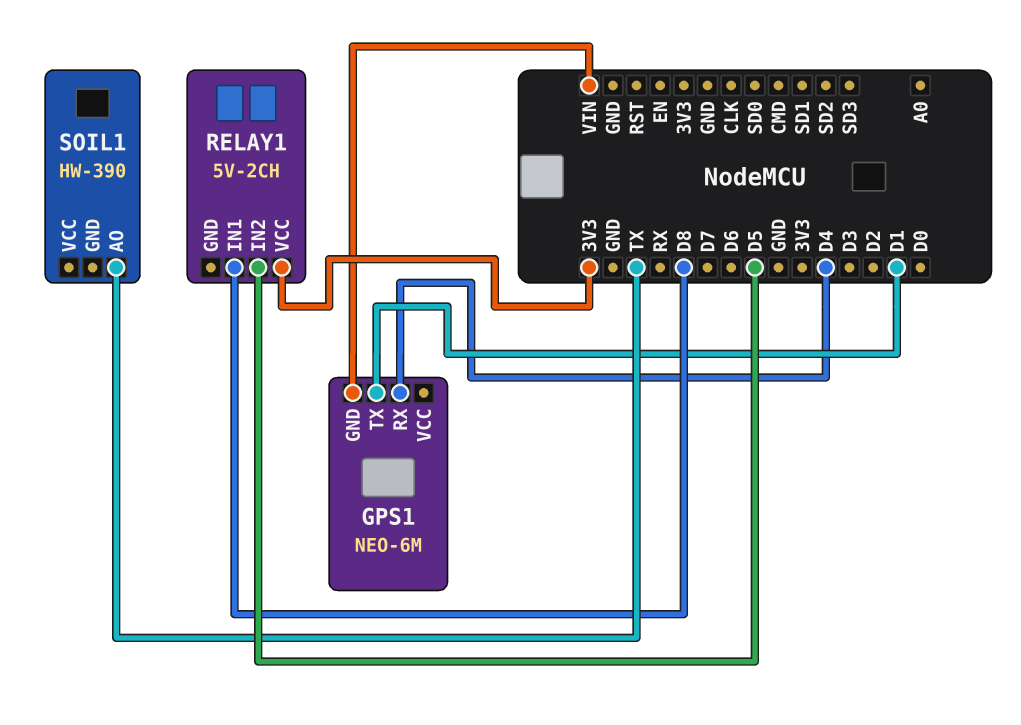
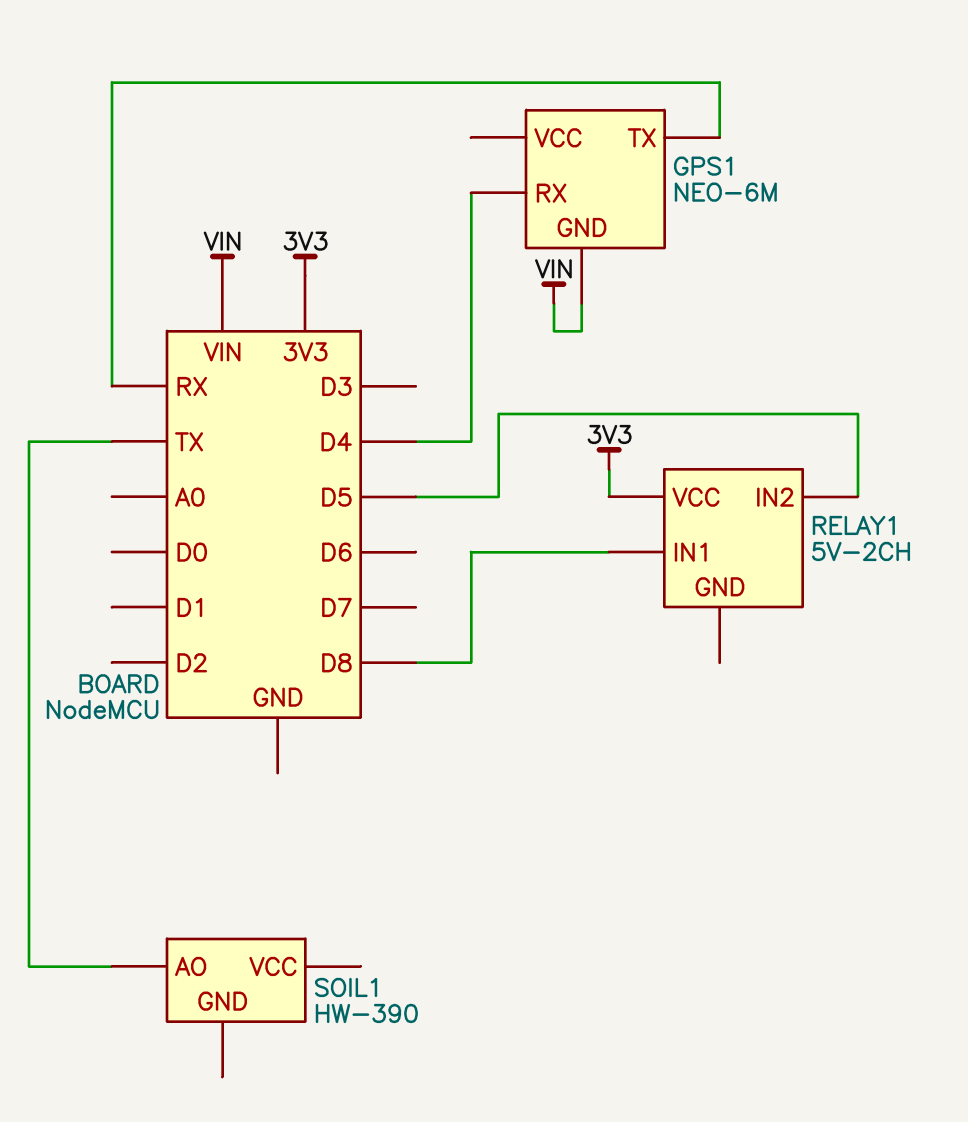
GPS1 pin TX: D1 -> RX

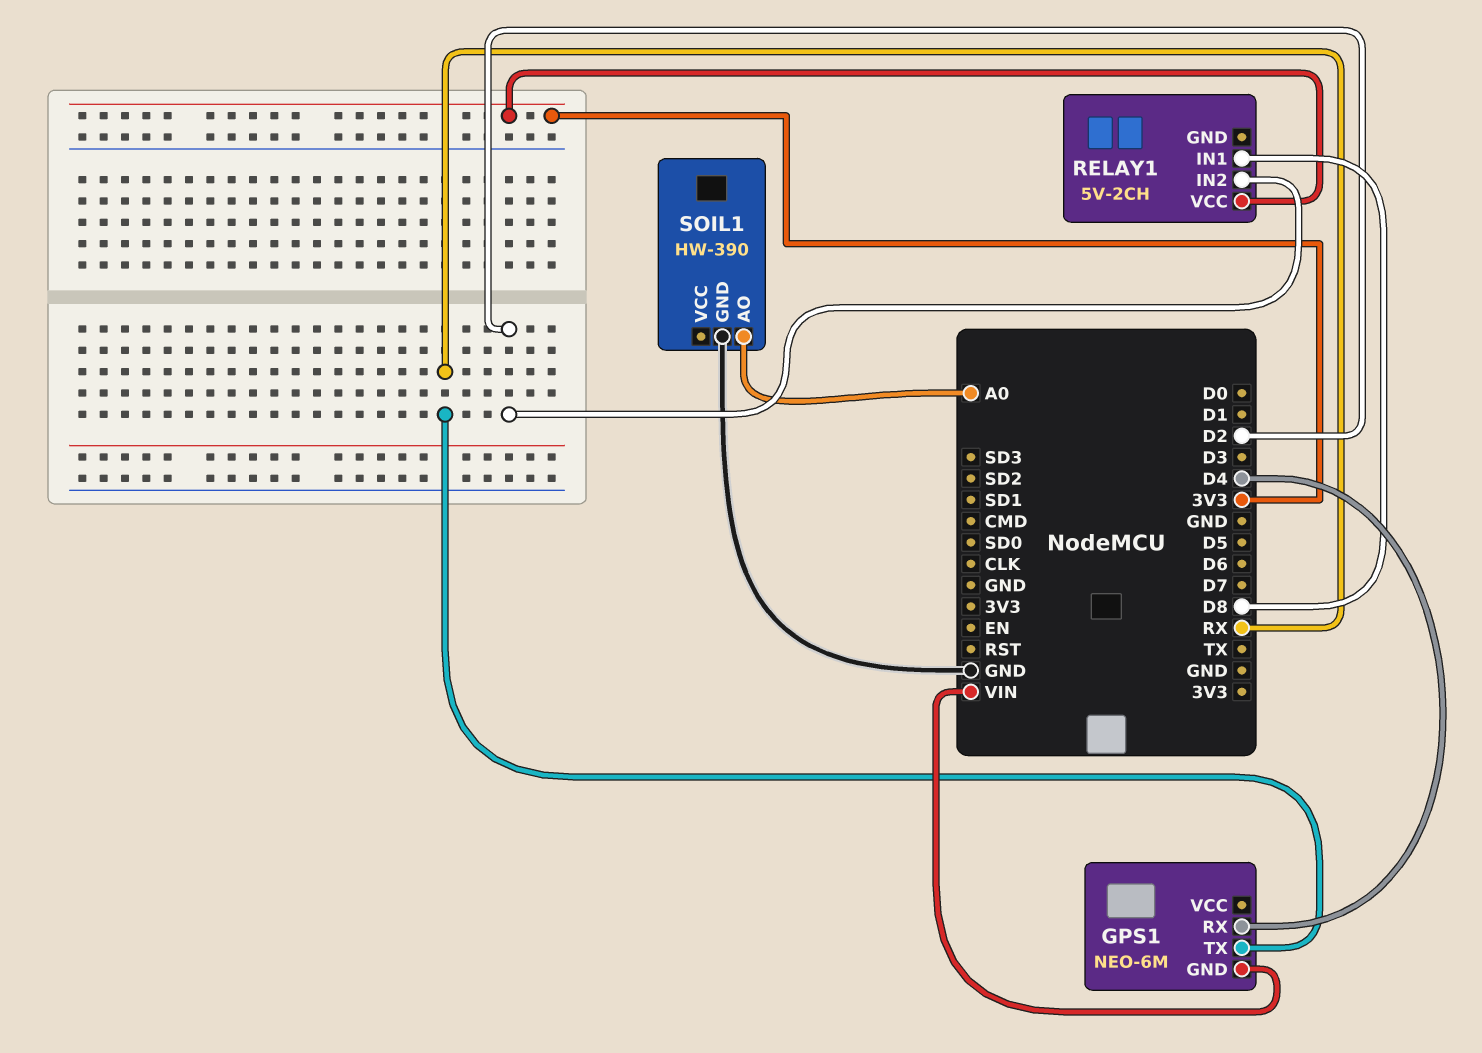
RELAY1 pin IN2: D5 -> D2
SOIL1 pin AO: TX -> A0
SOIL1 pin GND: none -> GND

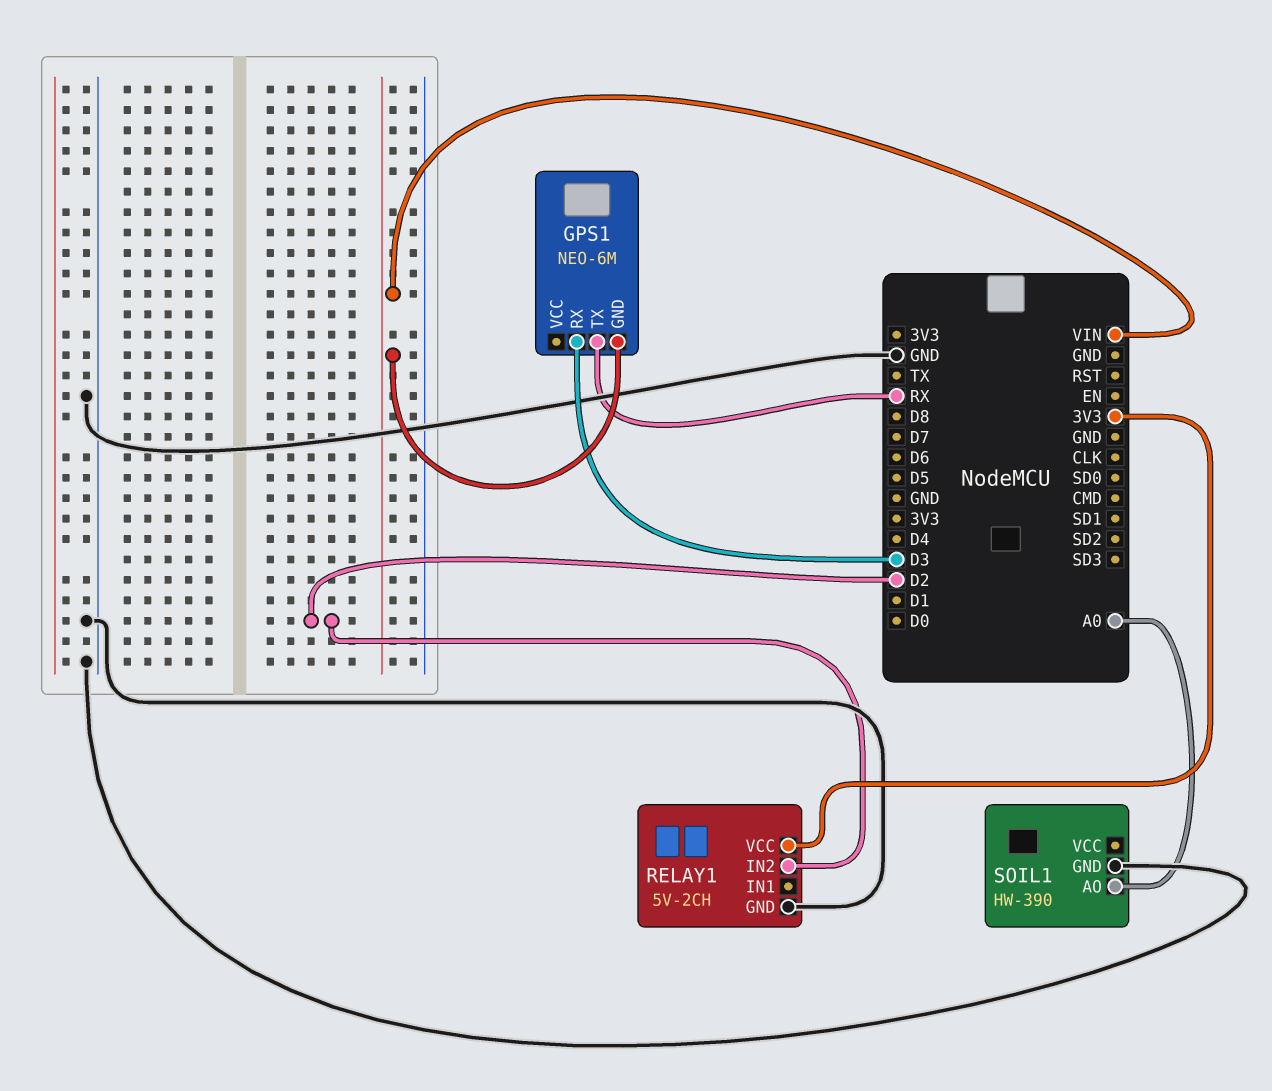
GPS1 pin RX: D4 -> D3
RELAY1 pin GND: none -> GND
RELAY1 pin IN1: D8 -> none

